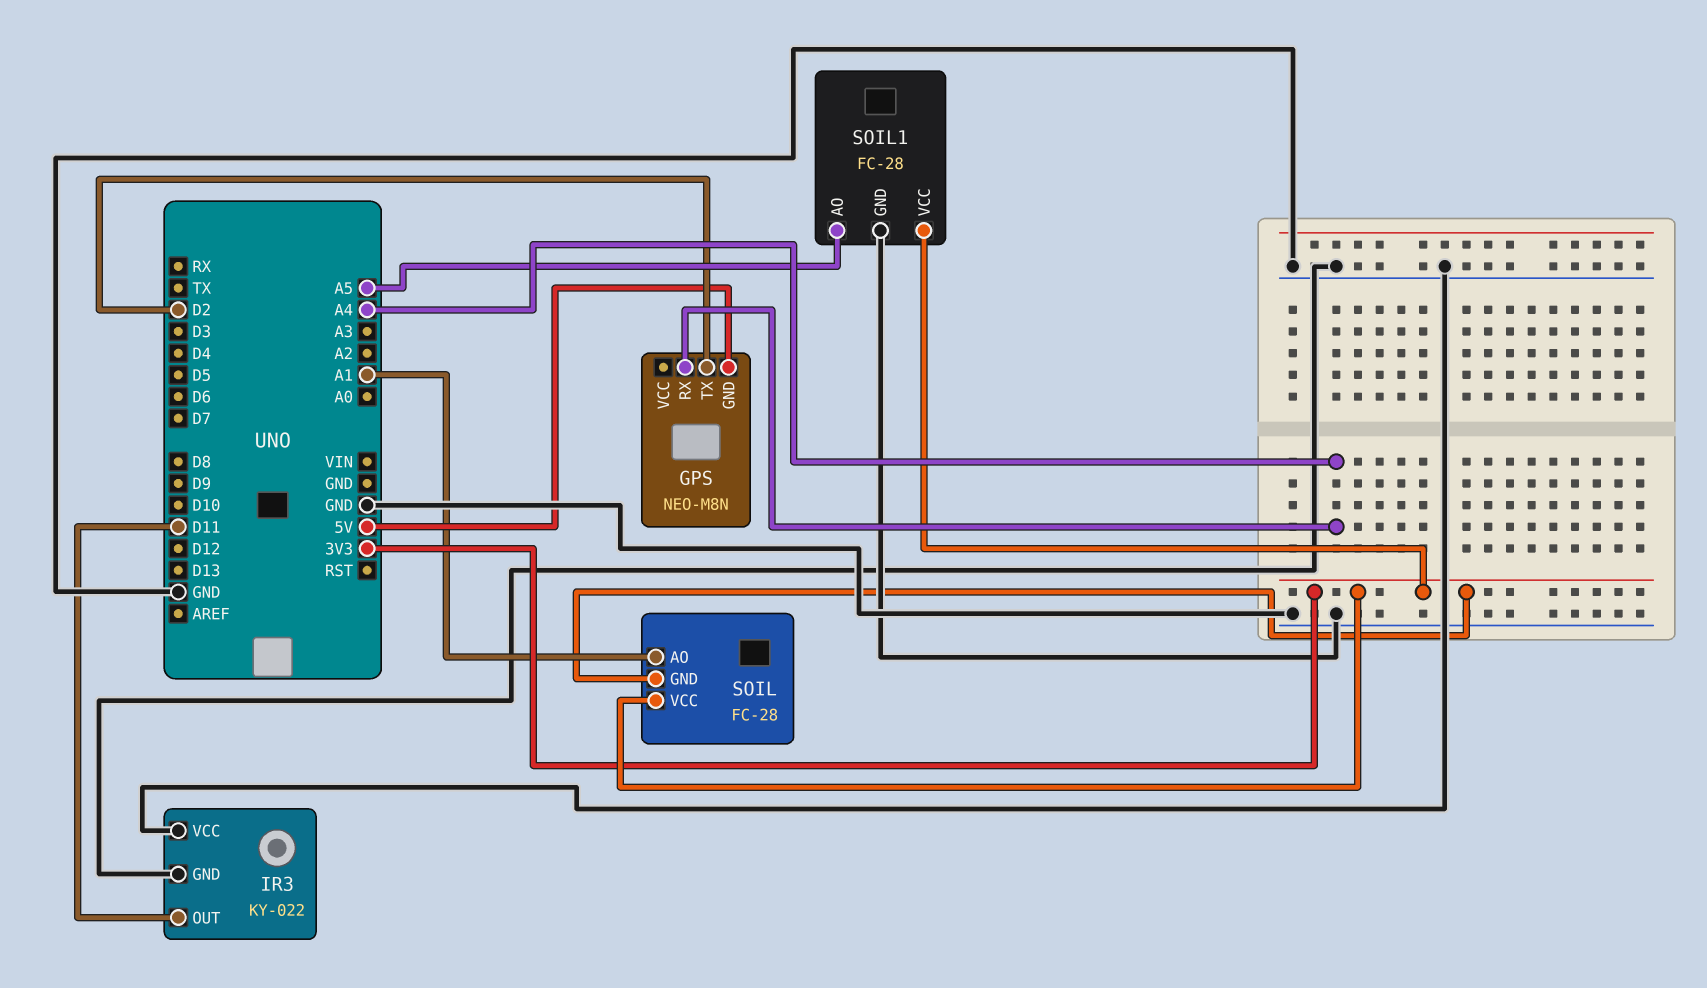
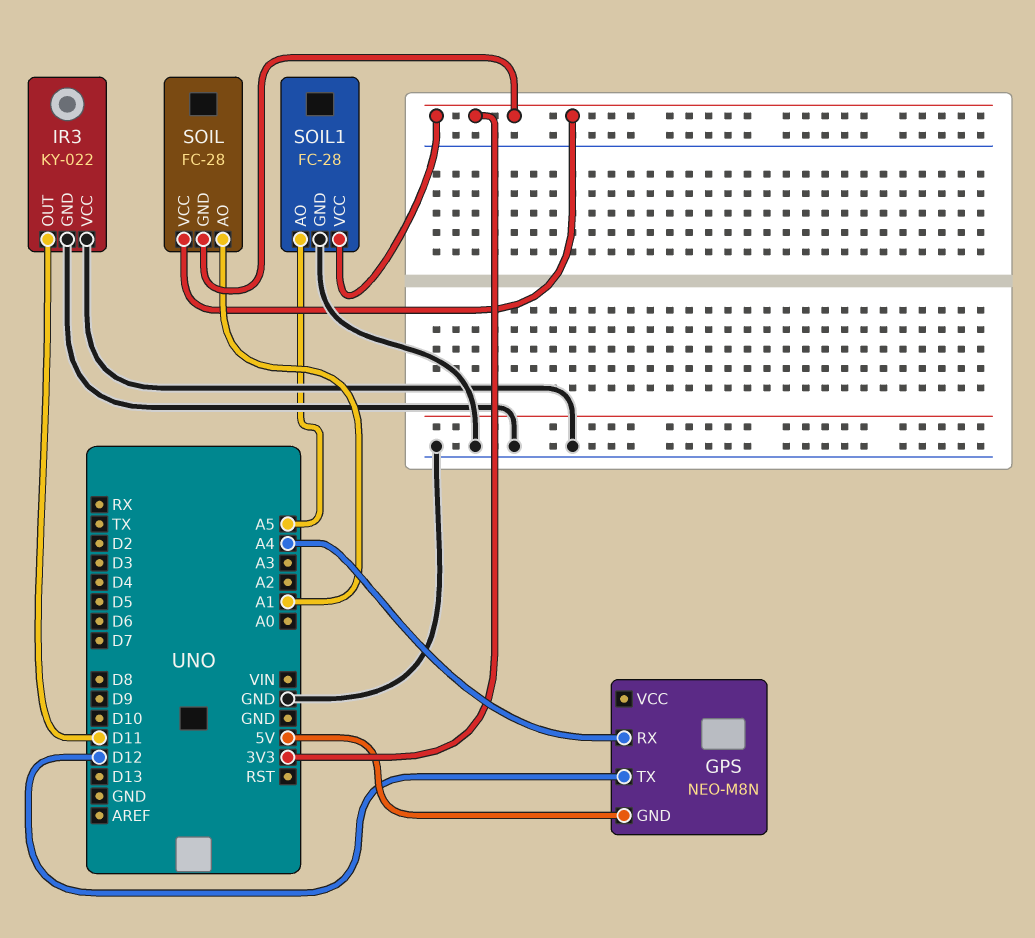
GPS pin TX: D2 -> D12

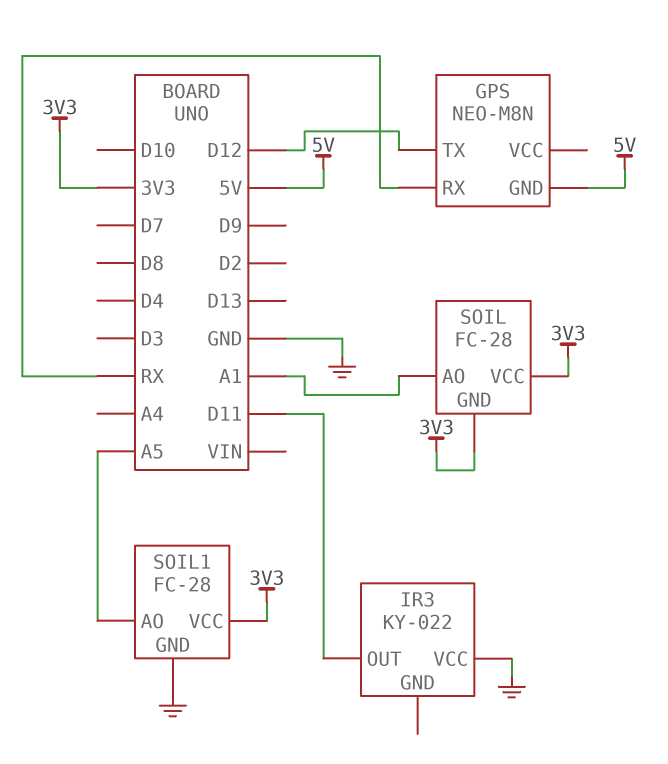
GPS pin RX: A4 -> RX
IR3 pin GND: GND -> none

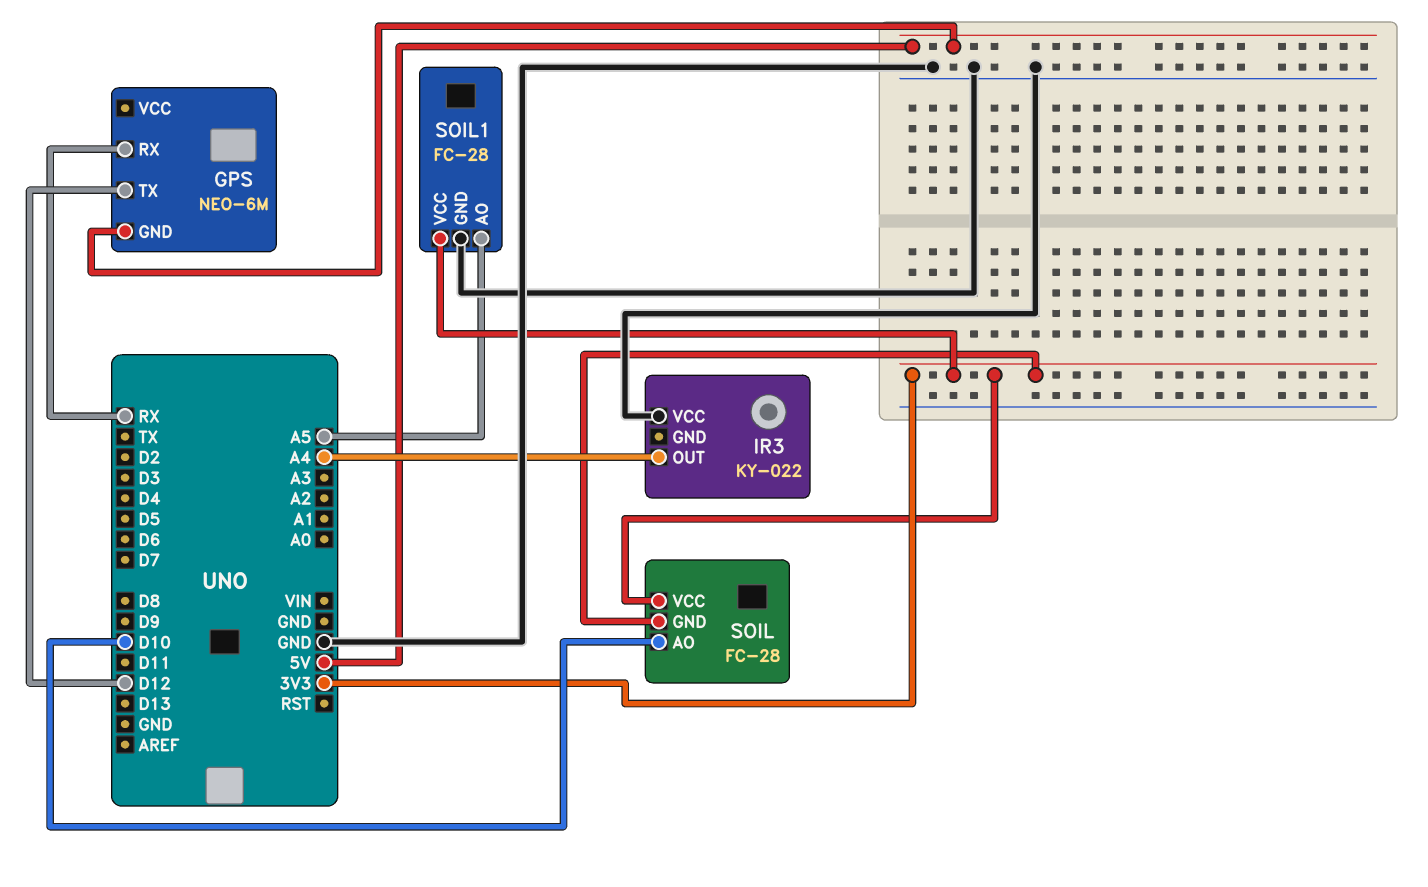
GPS: NEO-M8N -> NEO-6M
IR3 pin OUT: D11 -> A4
SOIL pin AO: A1 -> D10

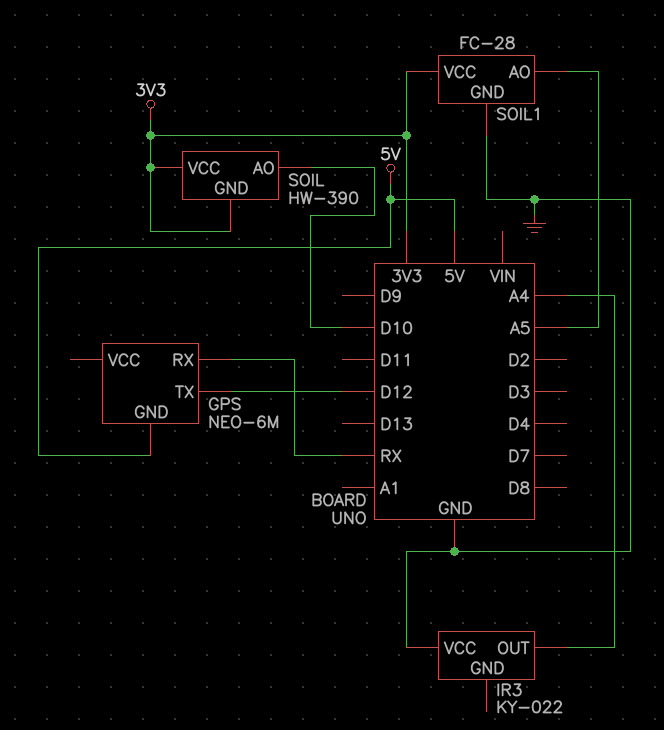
SOIL: FC-28 -> HW-390

